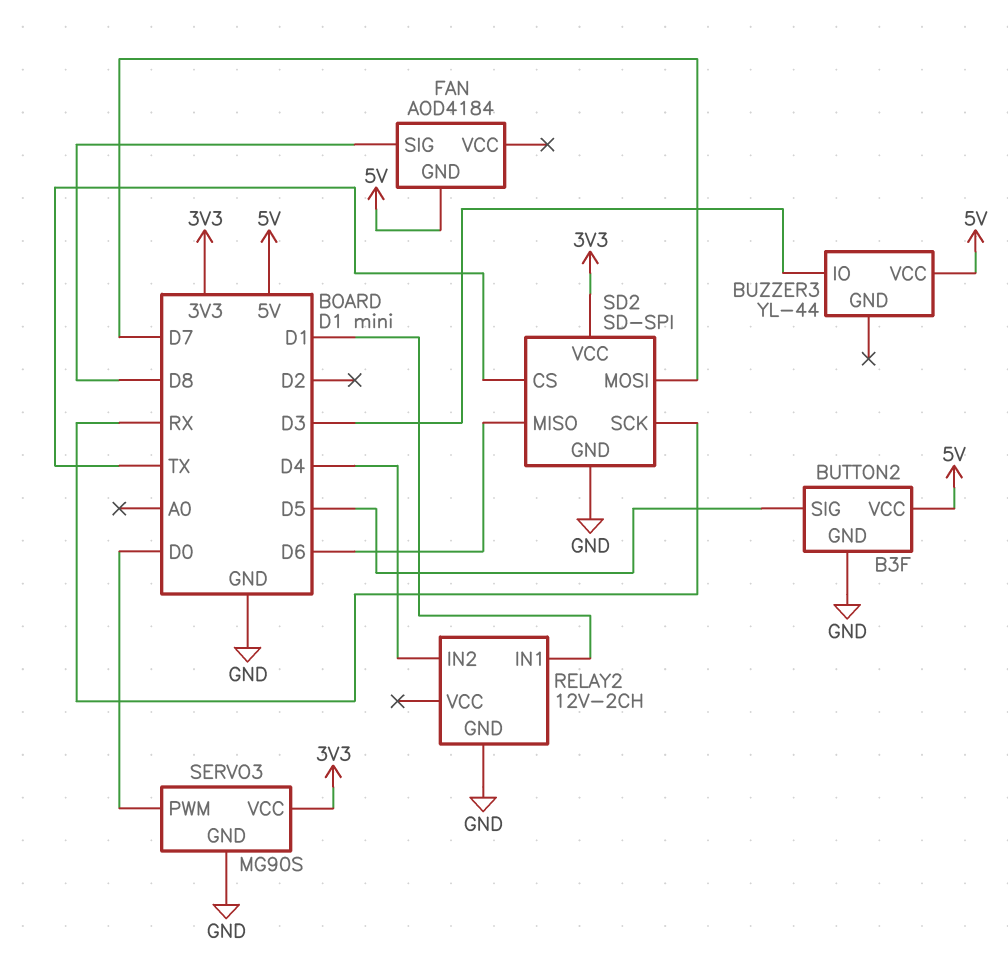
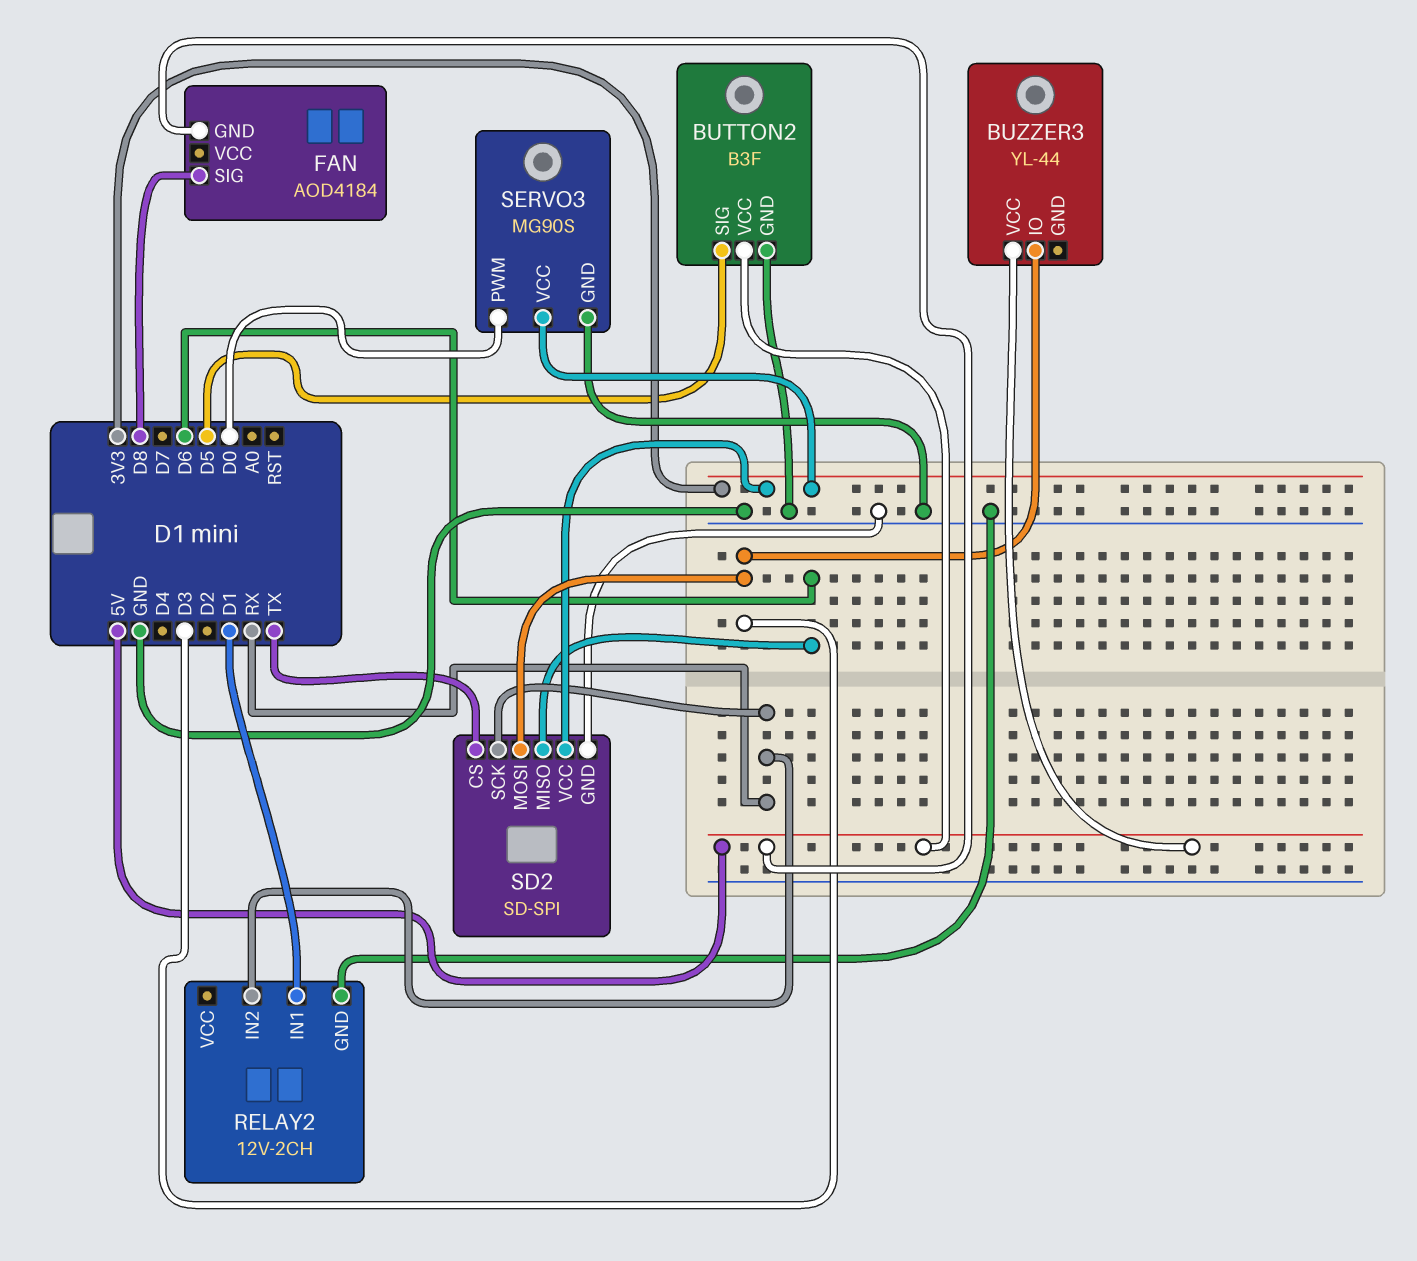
RELAY2 pin IN2: D4 -> RX
SD2 pin MOSI: D7 -> D3

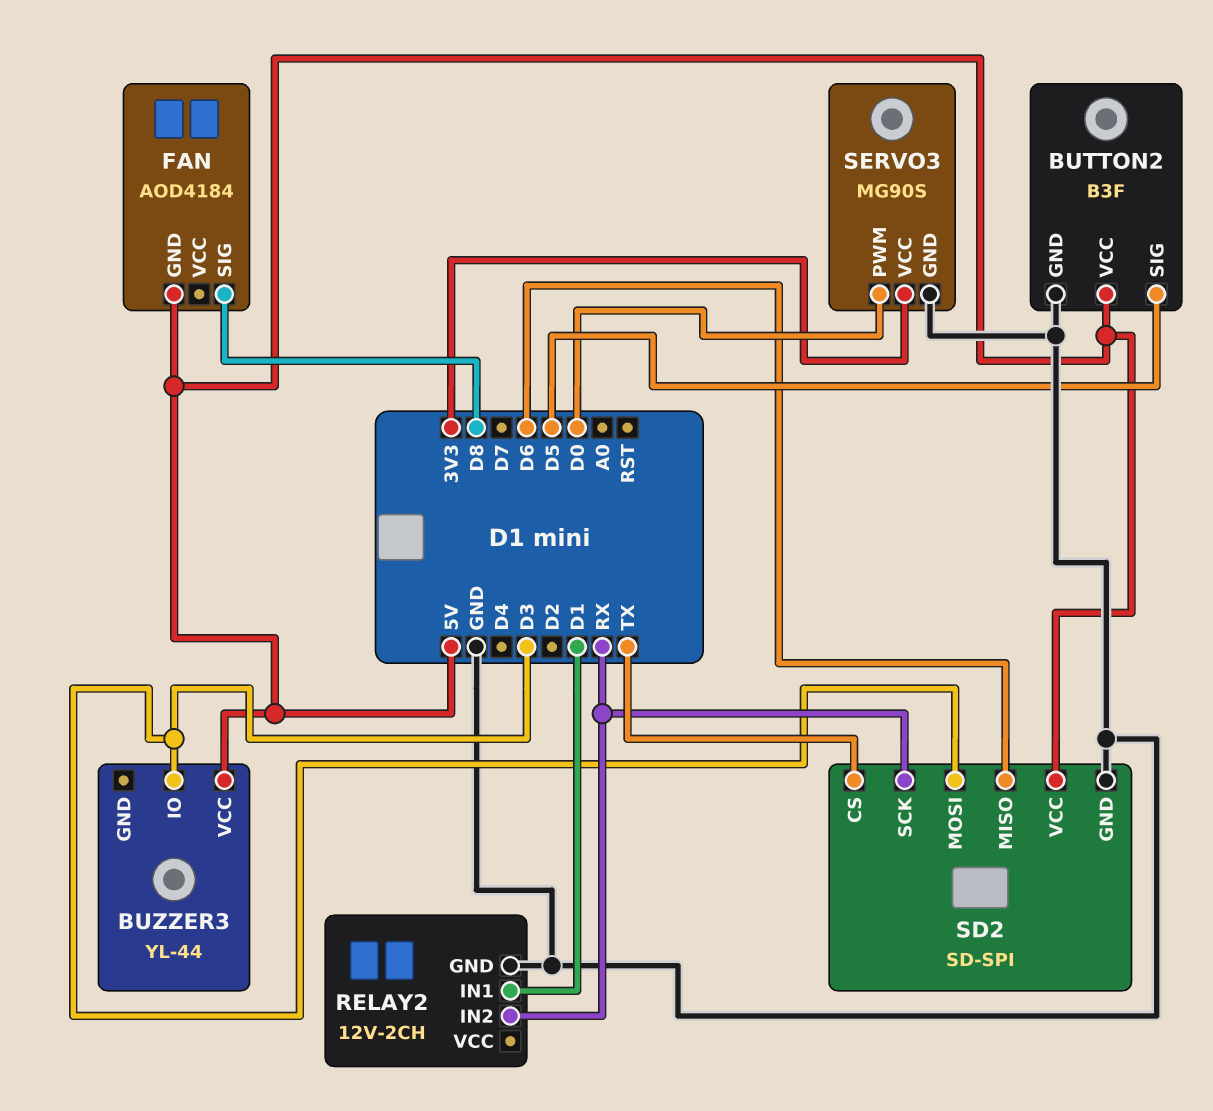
SD2 pin VCC: 3V3 -> 5V

